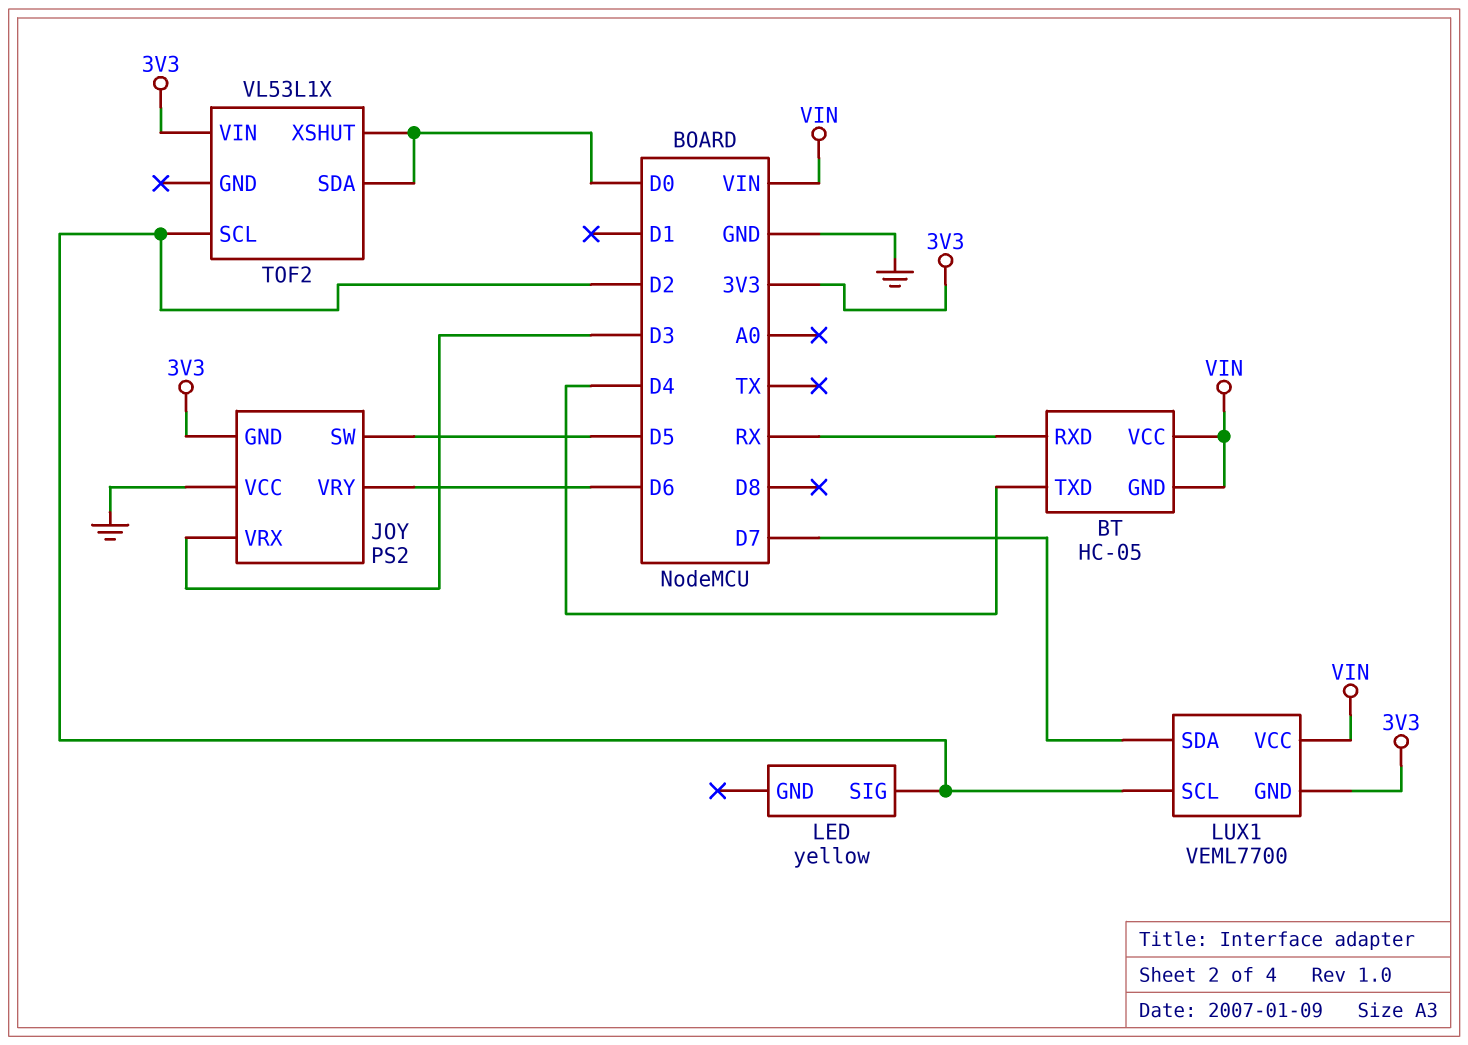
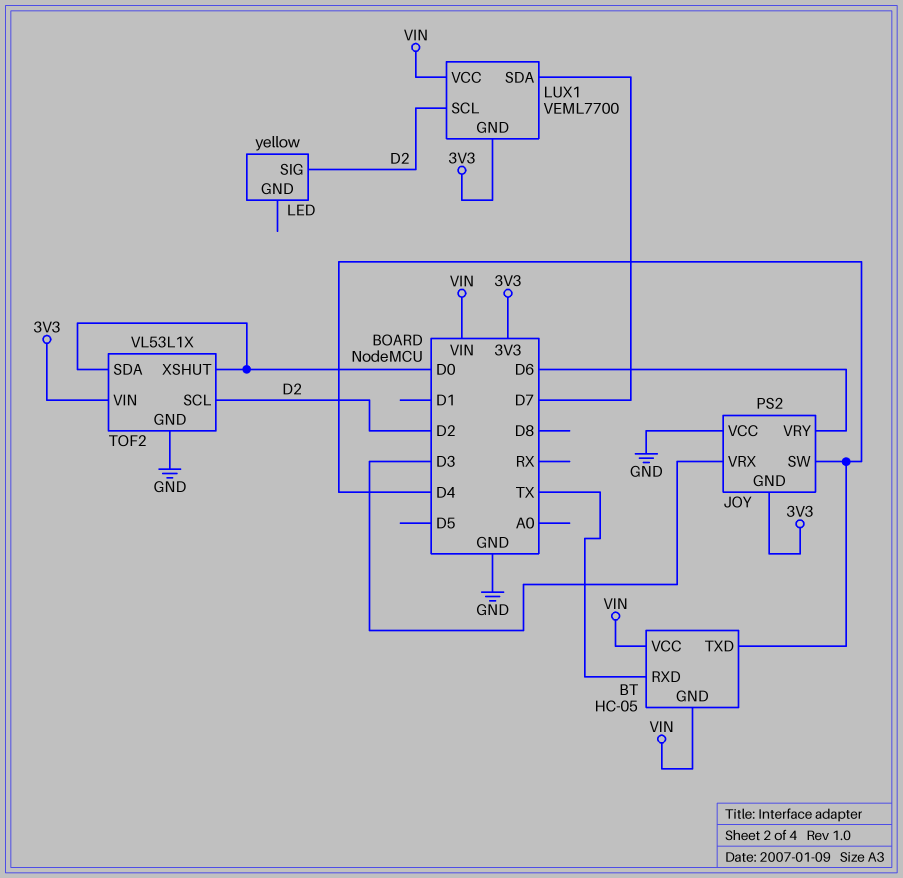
BT pin RXD: RX -> TX
JOY pin SW: D5 -> D4
TOF2 pin GND: none -> GND

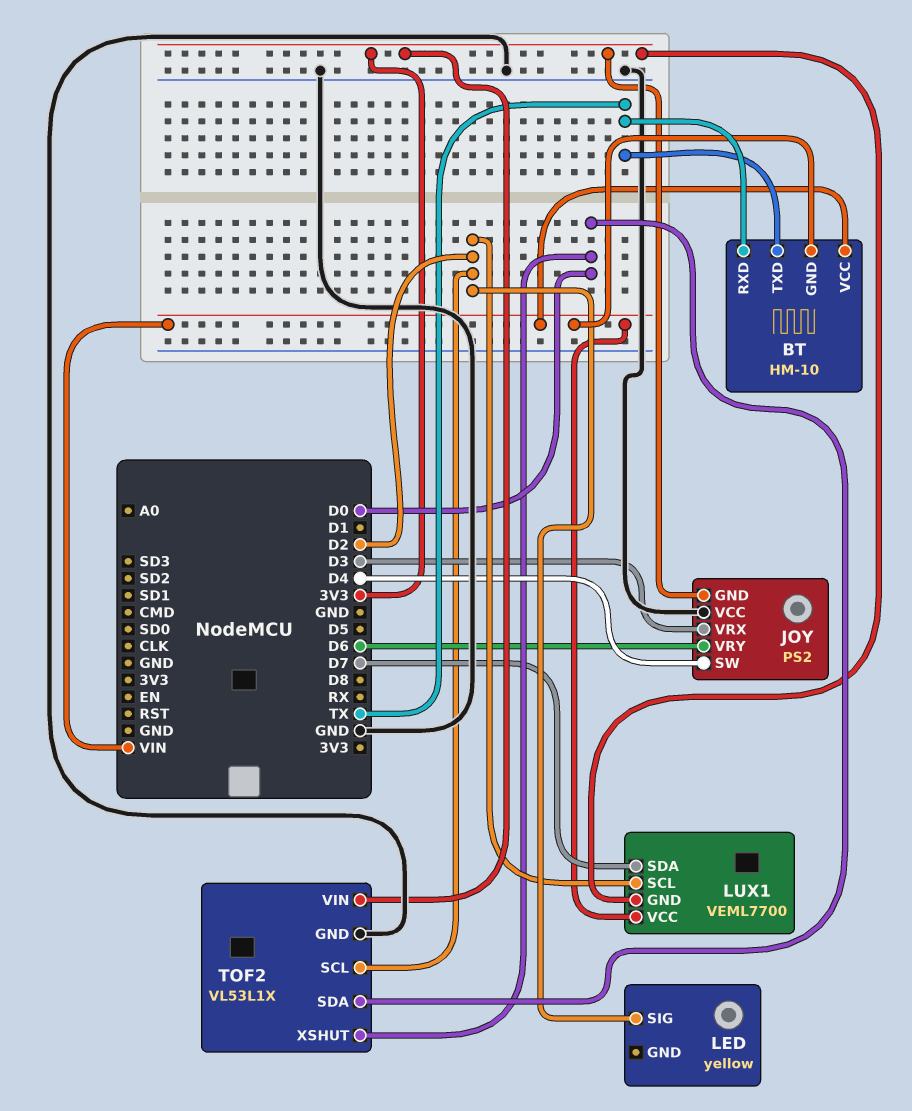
BT: HC-05 -> HM-10
BT pin TXD: D4 -> TX

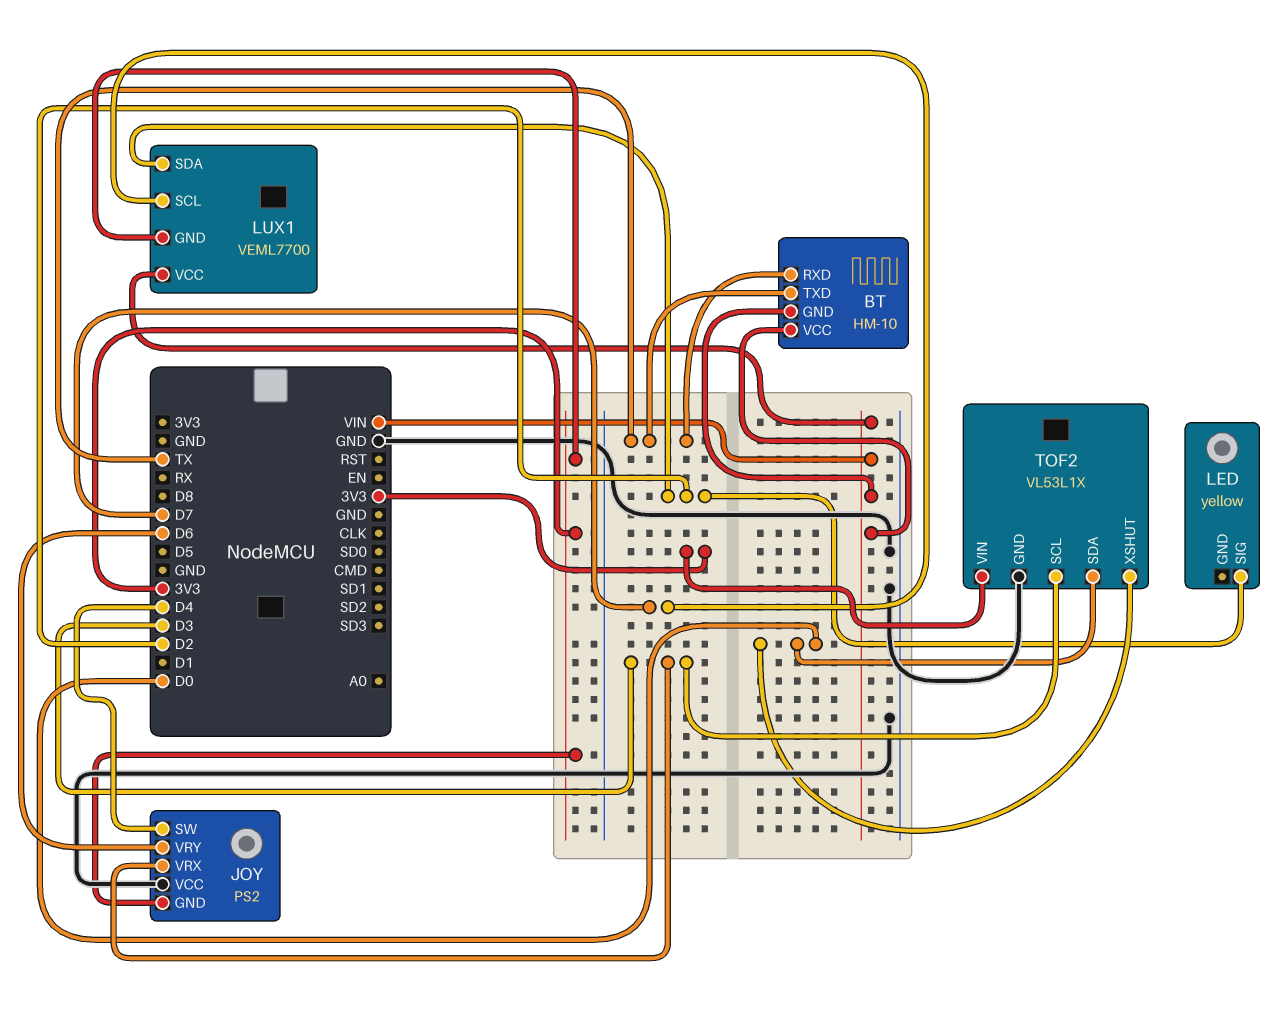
LUX1 pin SCL: D2 -> D7
LUX1 pin SDA: D7 -> D2
TOF2 pin SCL: D2 -> D3

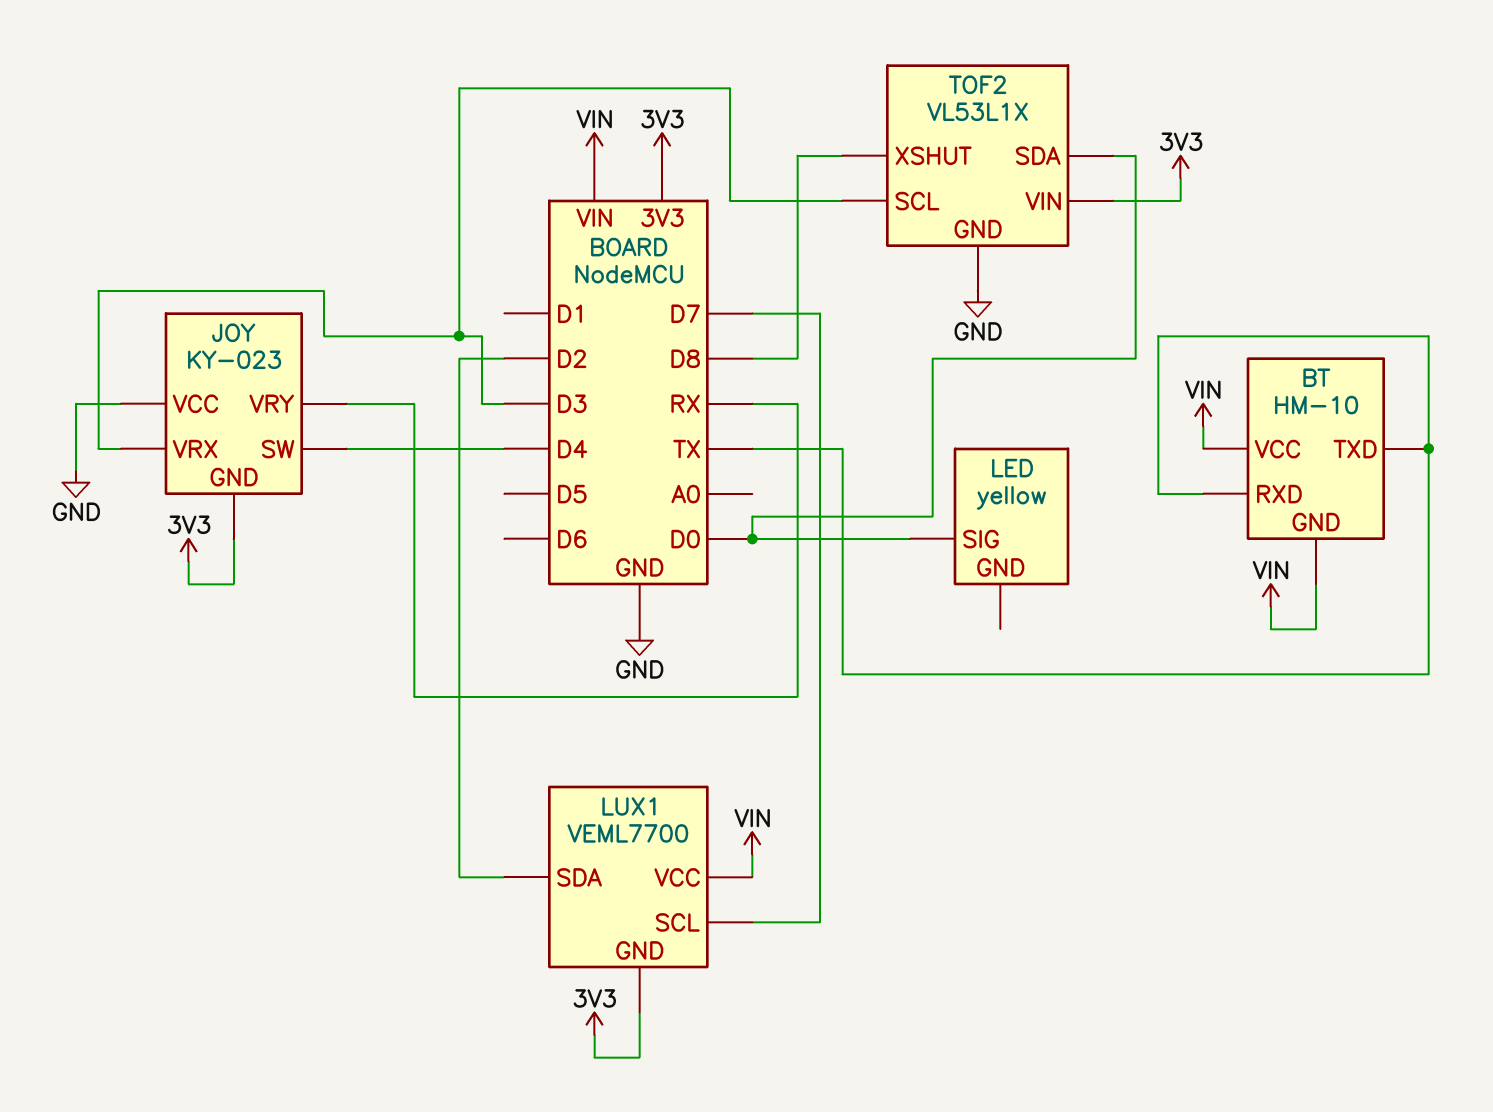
JOY: PS2 -> KY-023
JOY pin VRY: D6 -> RX
LED pin SIG: D2 -> D0
TOF2 pin XSHUT: D0 -> D8

